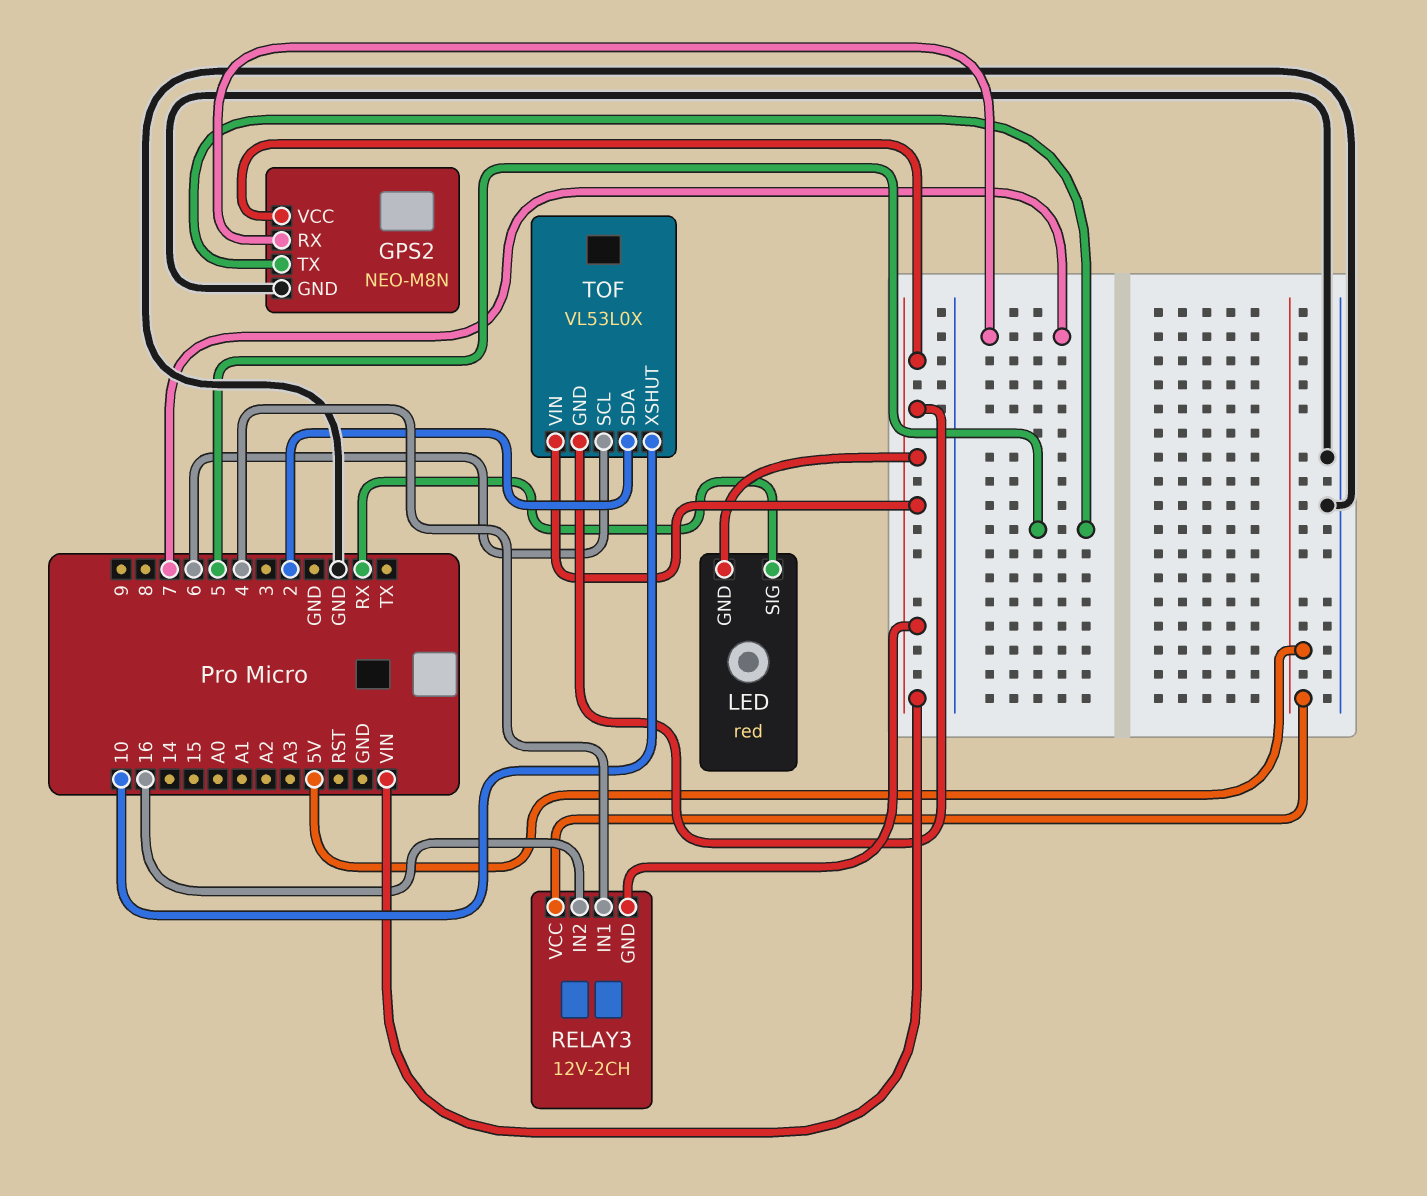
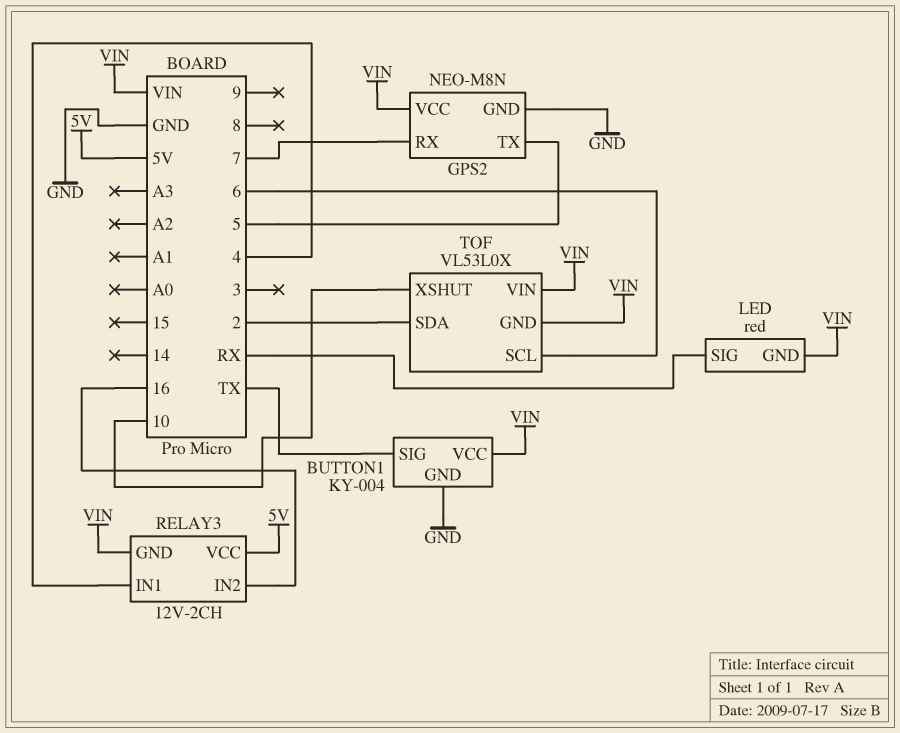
BUTTON1: none -> KY-004
BUTTON1 pin GND: none -> GND
BUTTON1 pin SIG: none -> TX
BUTTON1 pin VCC: none -> VIN

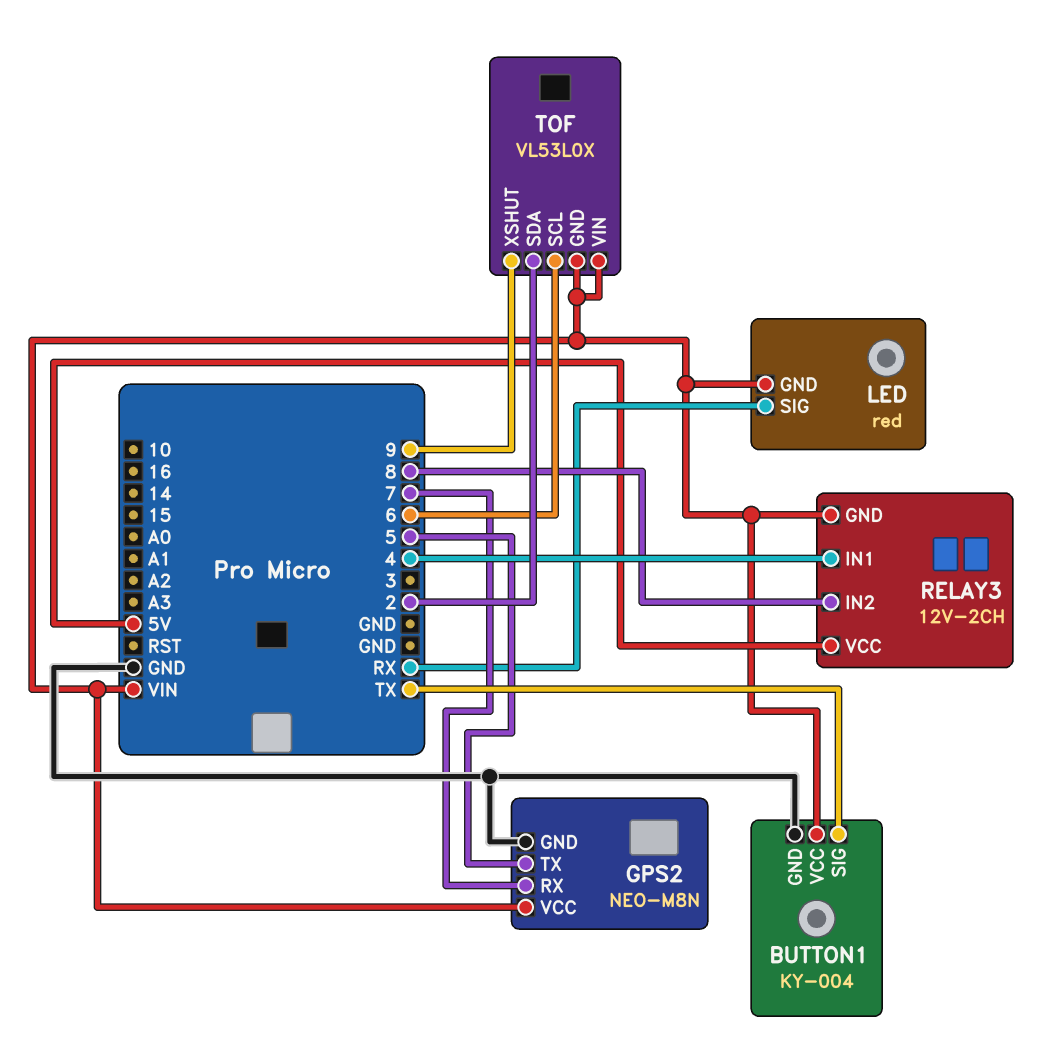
RELAY3 pin IN2: 16 -> 8
TOF pin XSHUT: 10 -> 9

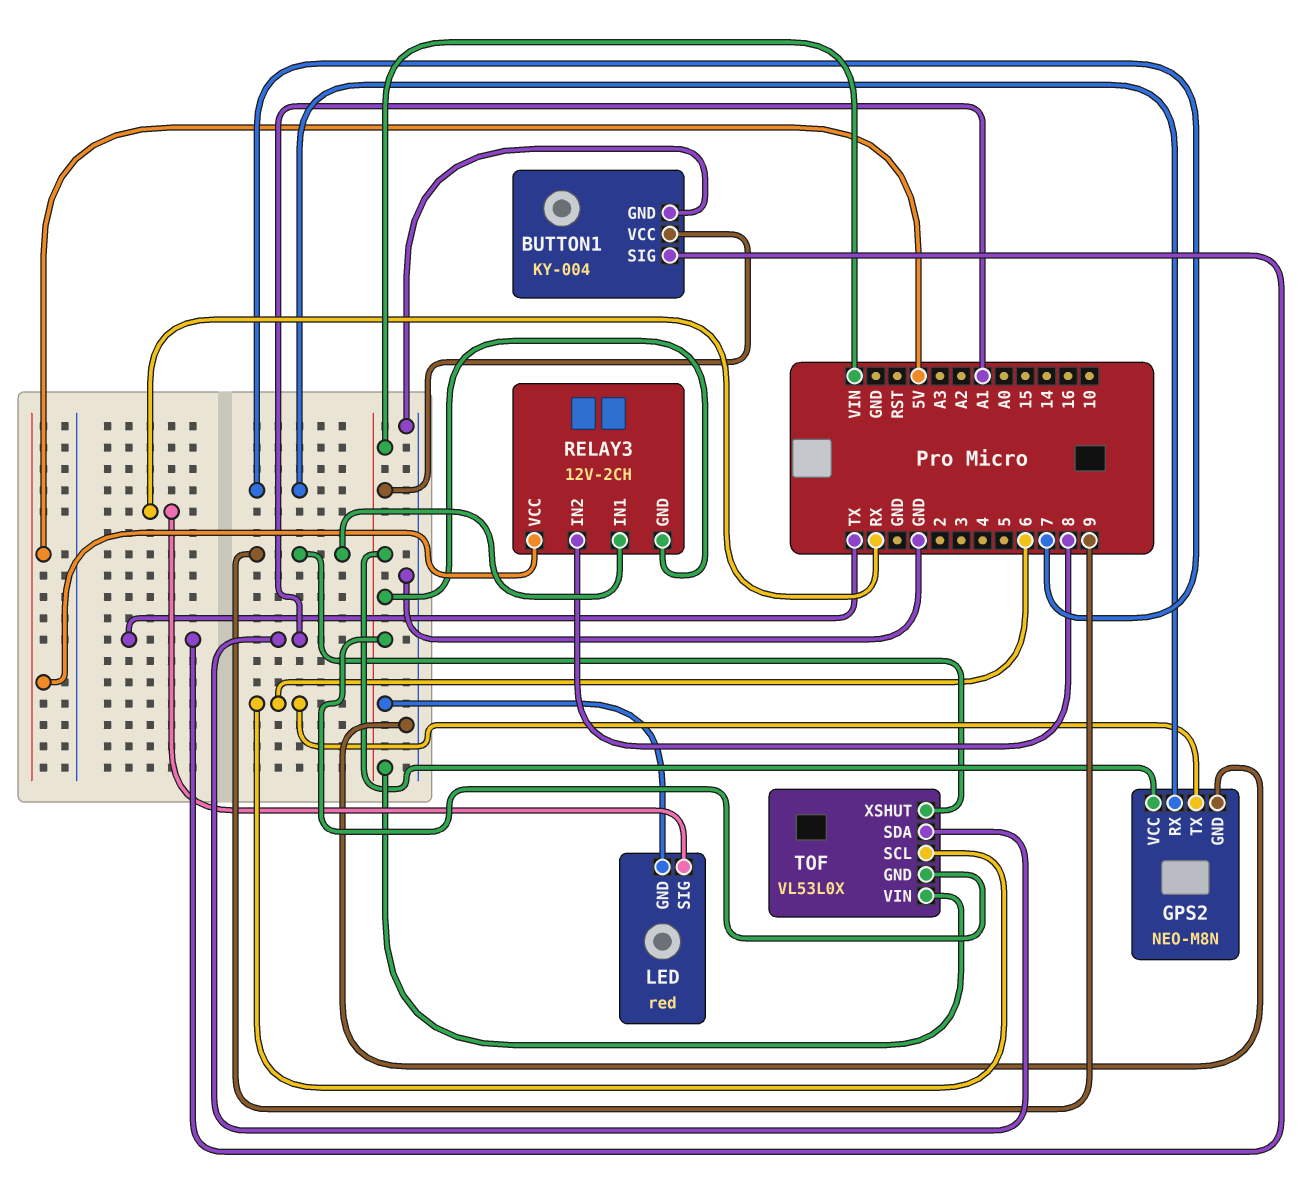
GPS2 pin TX: 5 -> 6
RELAY3 pin IN1: 4 -> 9
TOF pin SDA: 2 -> A1

